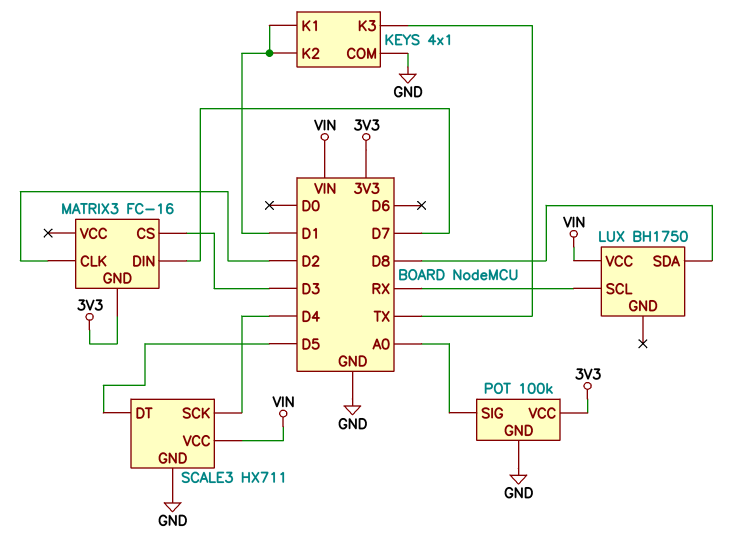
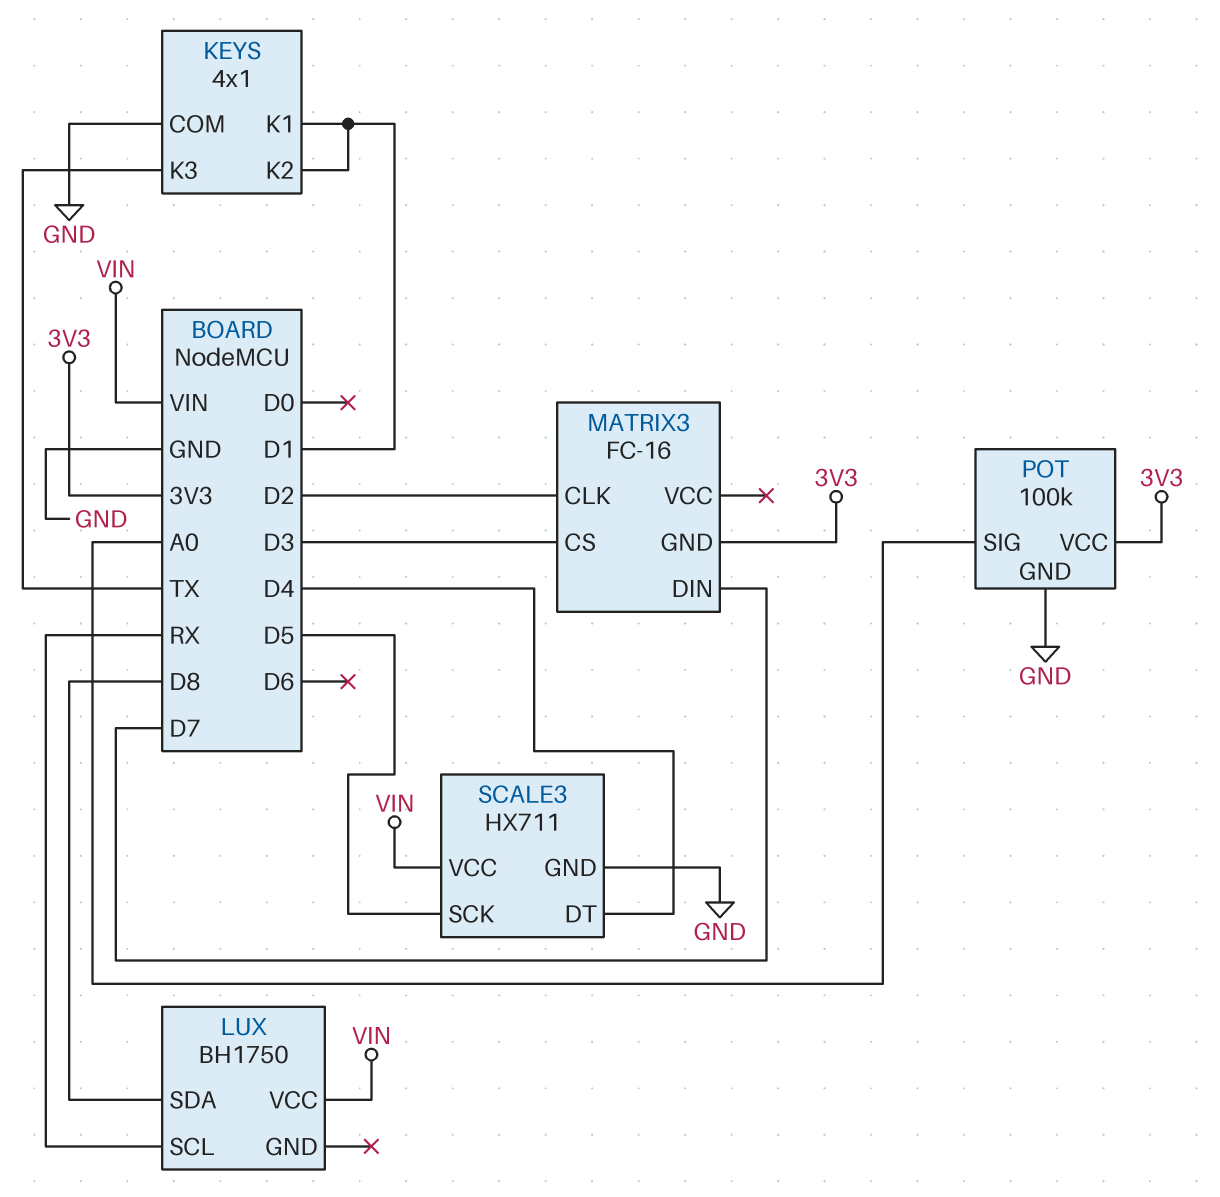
SCALE3 pin DT: D5 -> D4
SCALE3 pin SCK: D4 -> D5

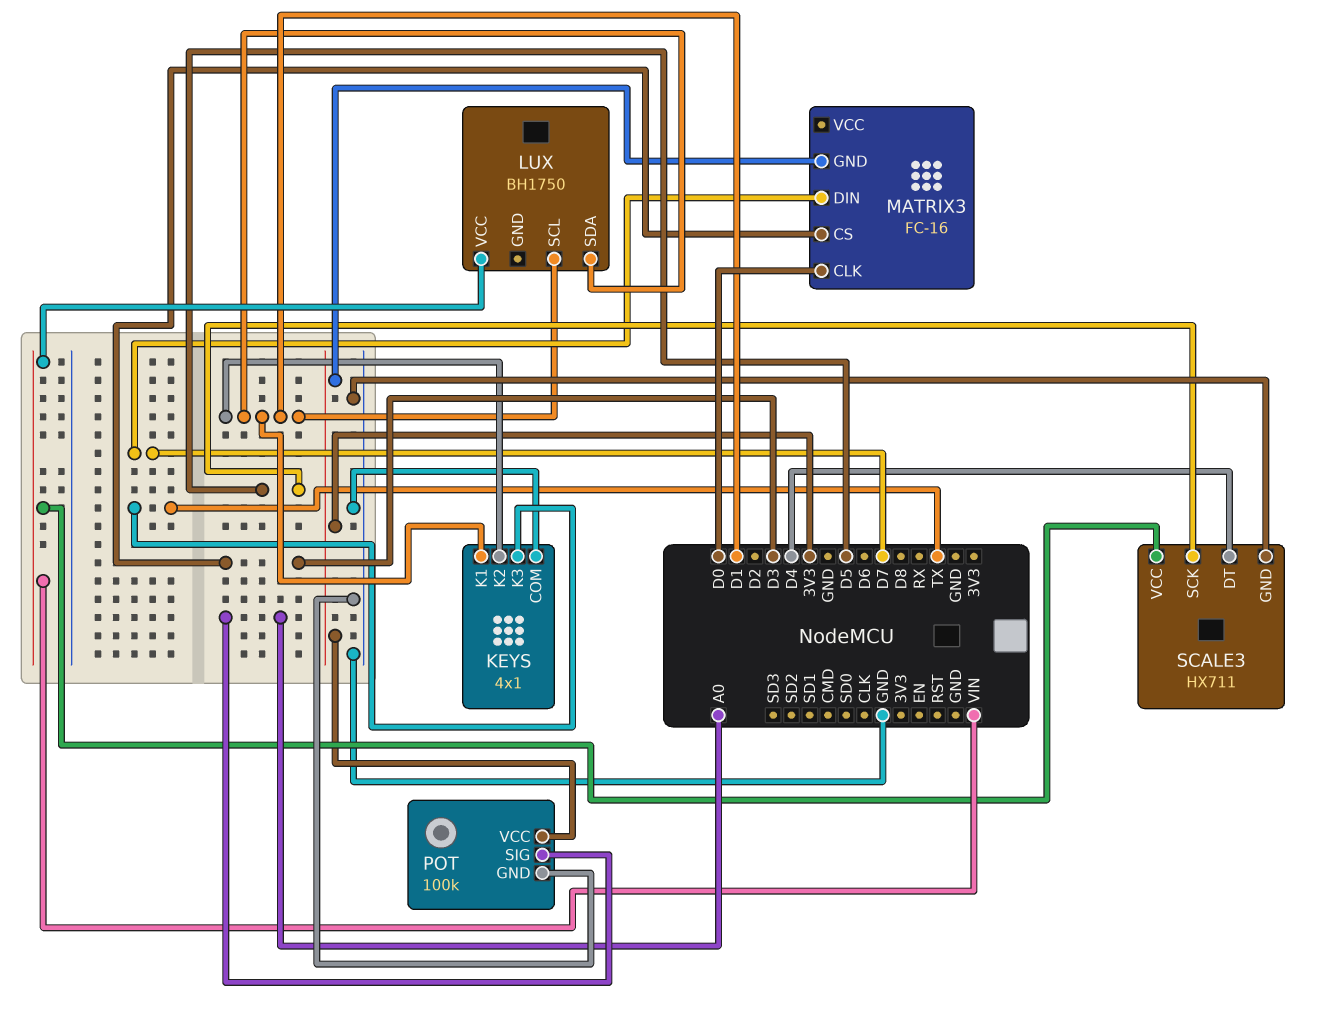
LUX pin SCL: RX -> D1
LUX pin SDA: D8 -> D1
MATRIX3 pin CLK: D2 -> D0

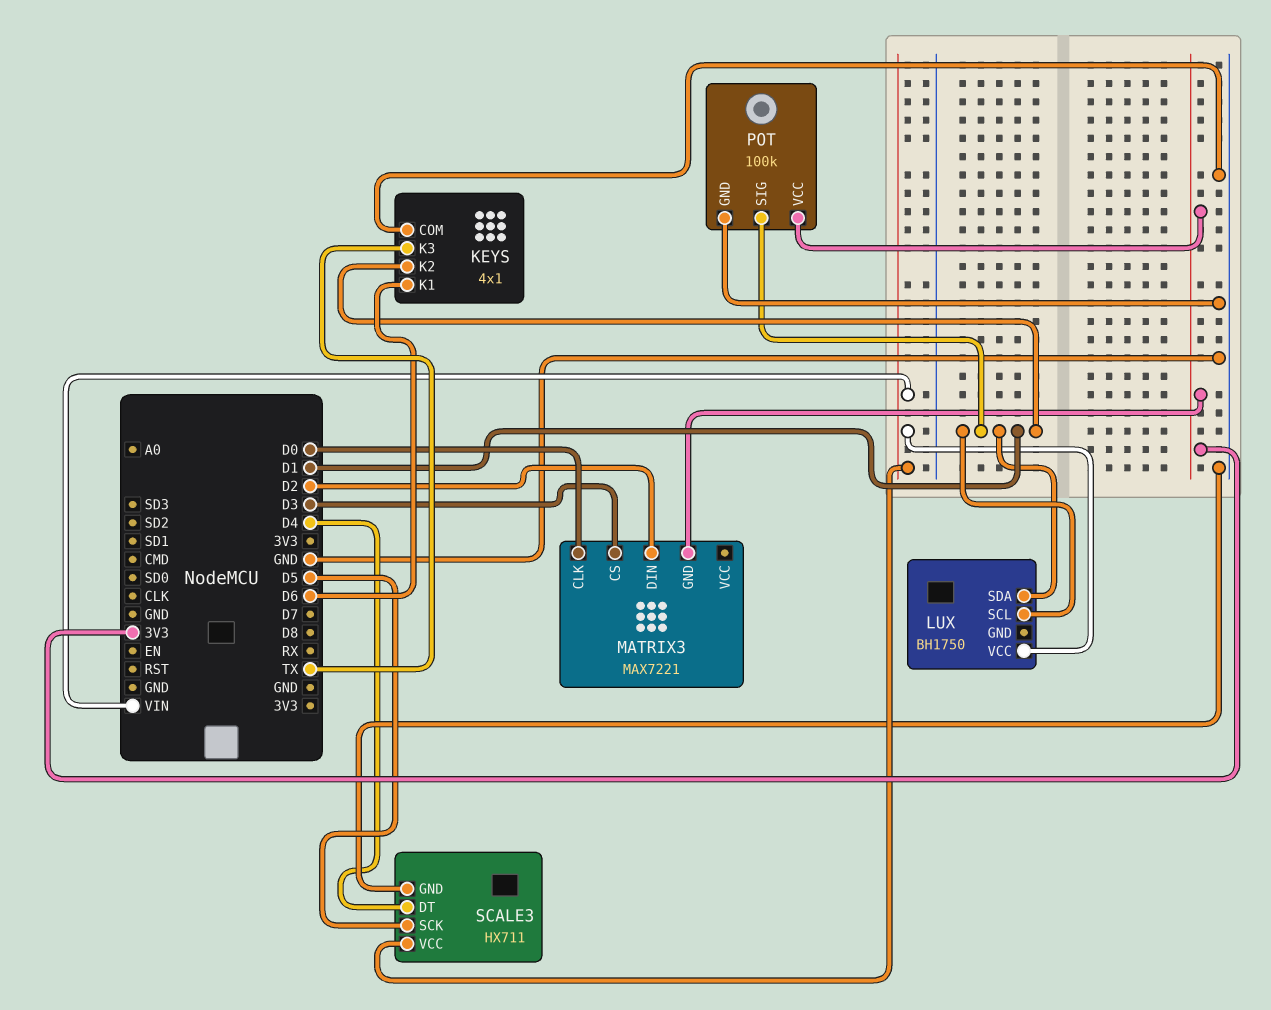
KEYS pin K1: D1 -> D6
MATRIX3: FC-16 -> MAX7221
MATRIX3 pin DIN: D7 -> D2
POT pin SIG: A0 -> D1

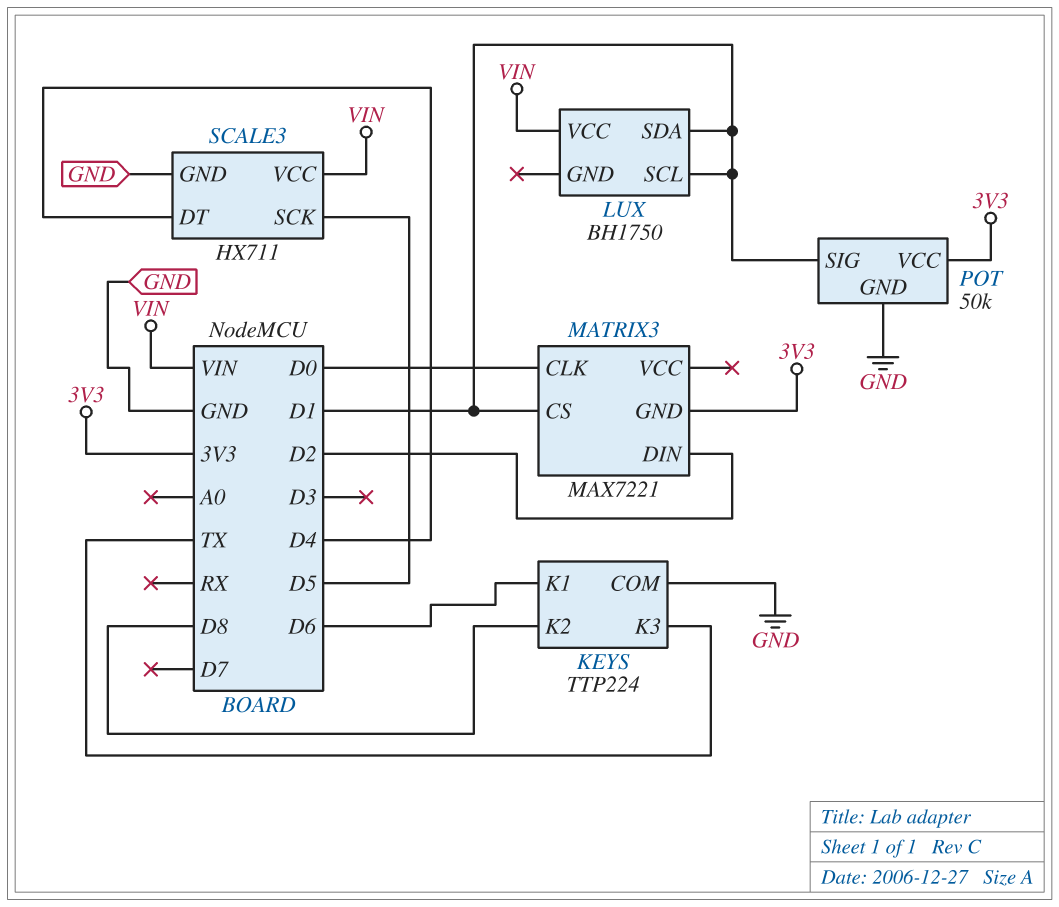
KEYS: 4x1 -> TTP224
KEYS pin K2: D1 -> D8
MATRIX3 pin CS: D3 -> D1
POT: 100k -> 50k

